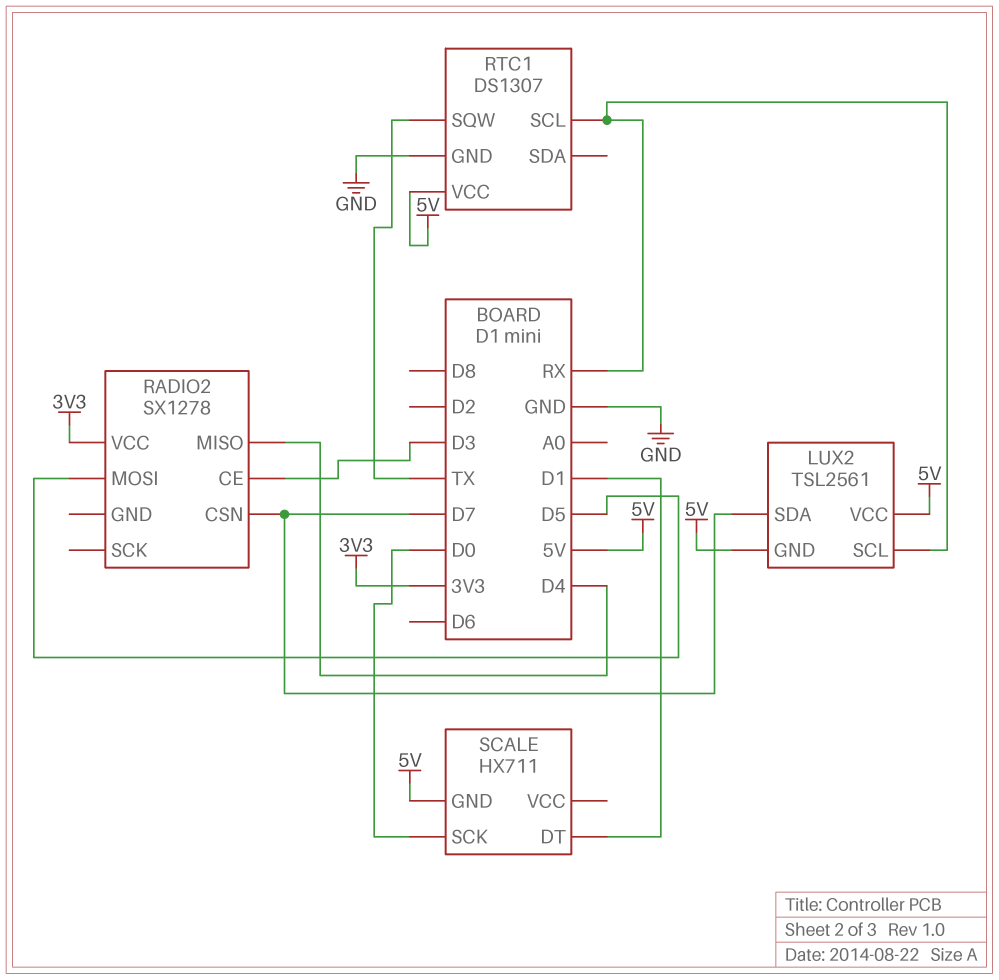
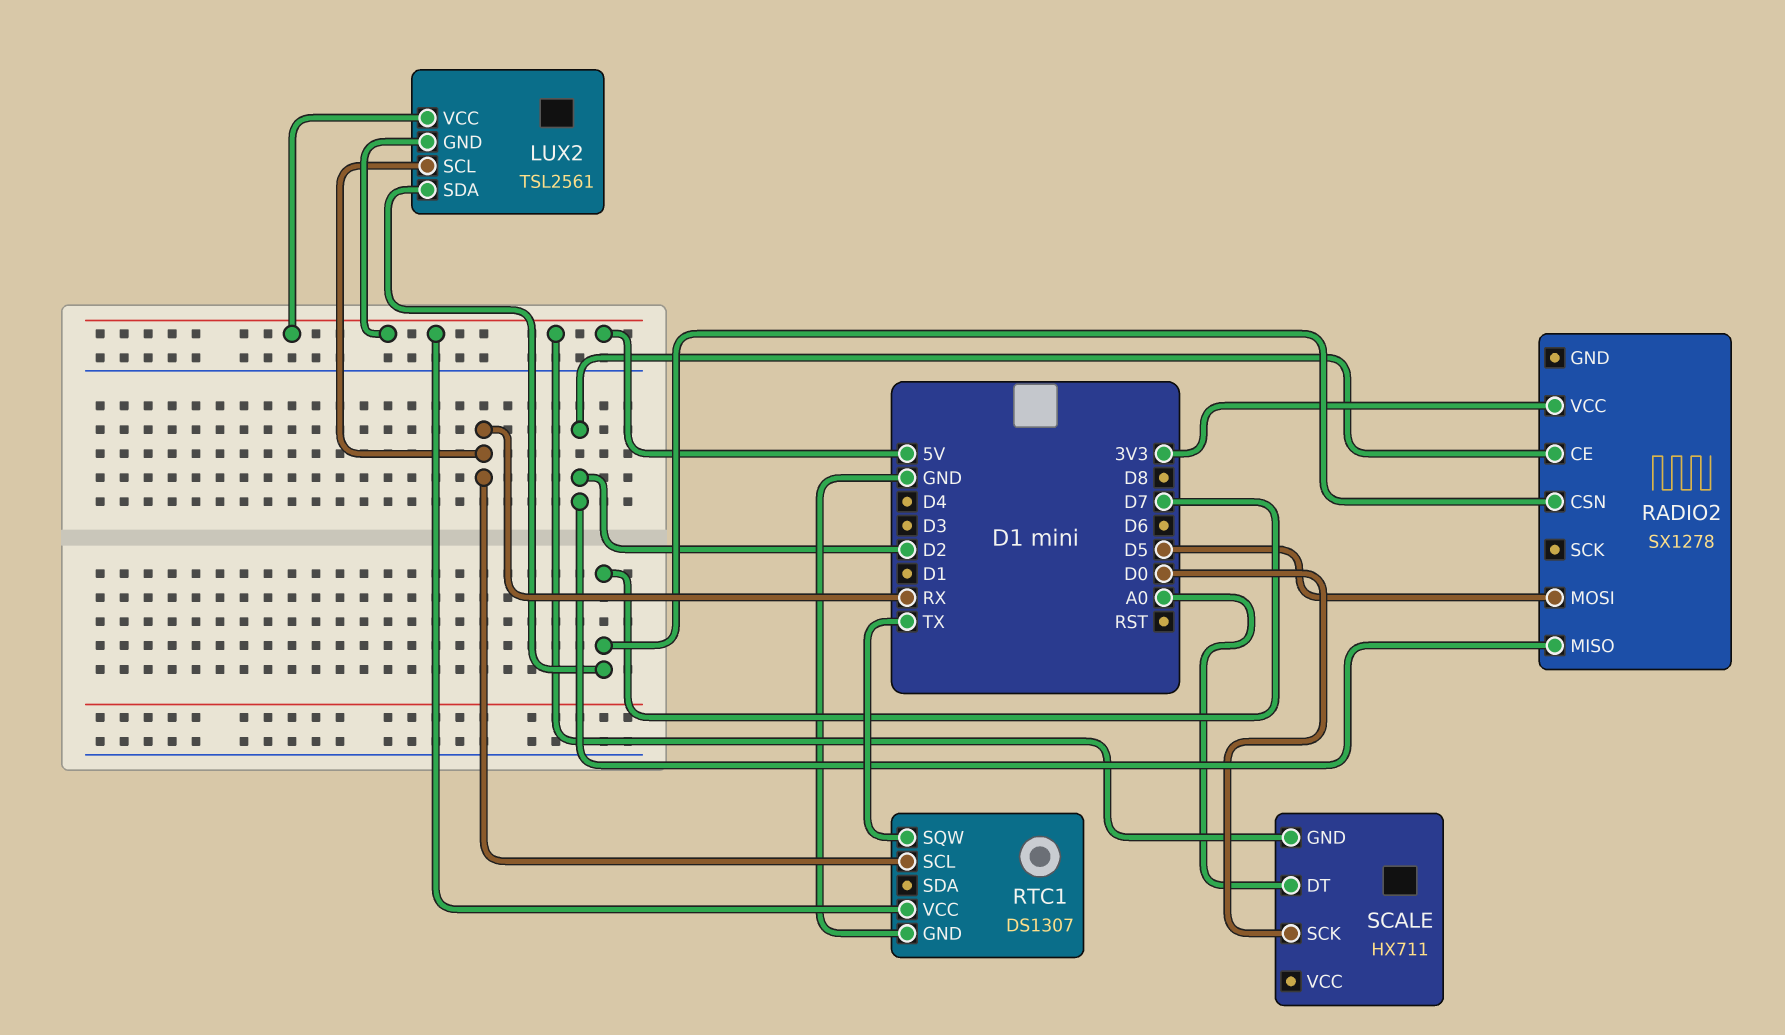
RADIO2 pin CE: D3 -> D2
RADIO2 pin MISO: D4 -> D2
SCALE pin DT: D1 -> A0

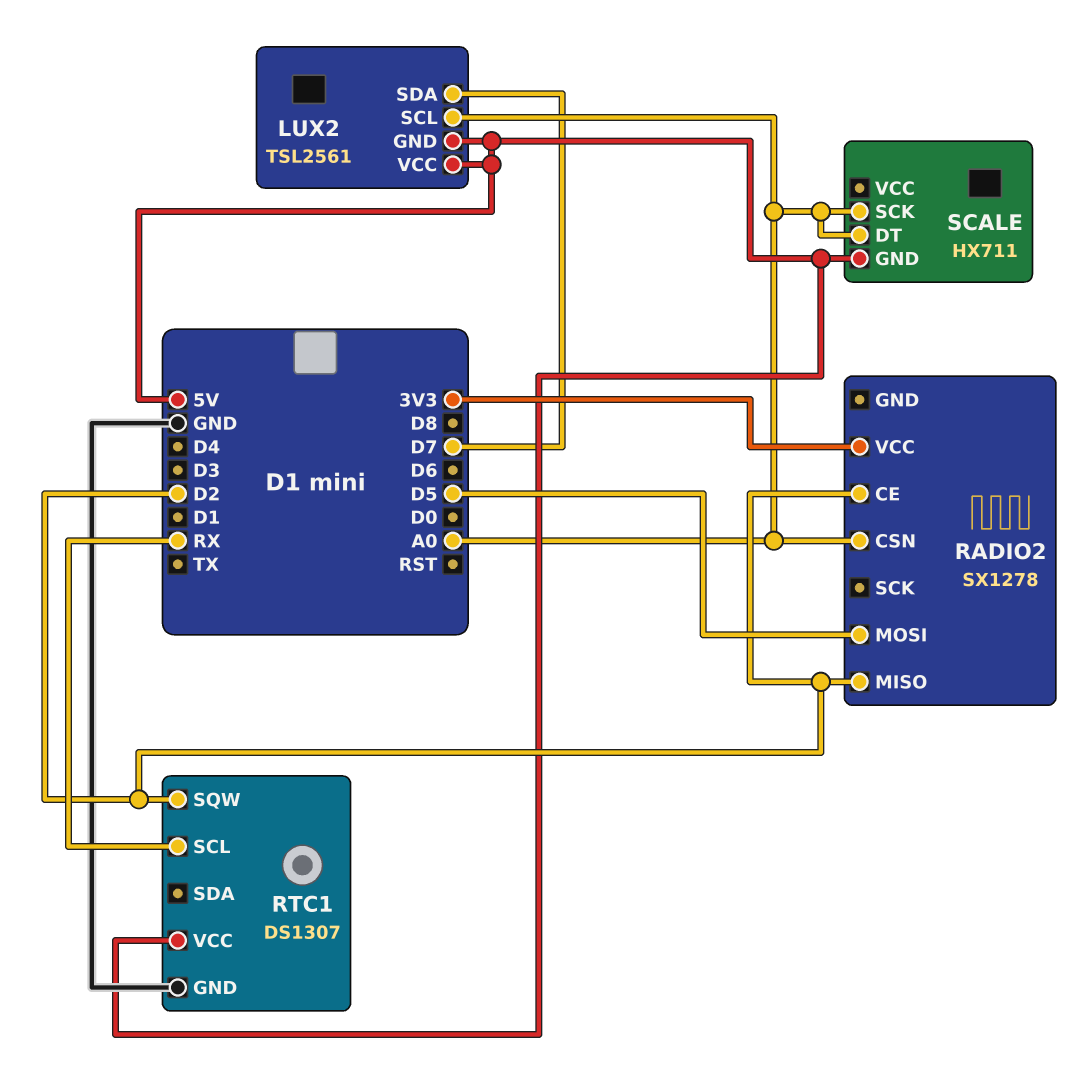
LUX2 pin SCL: RX -> A0
RADIO2 pin CSN: D7 -> A0
RTC1 pin SQW: TX -> D2
SCALE pin SCK: D0 -> A0

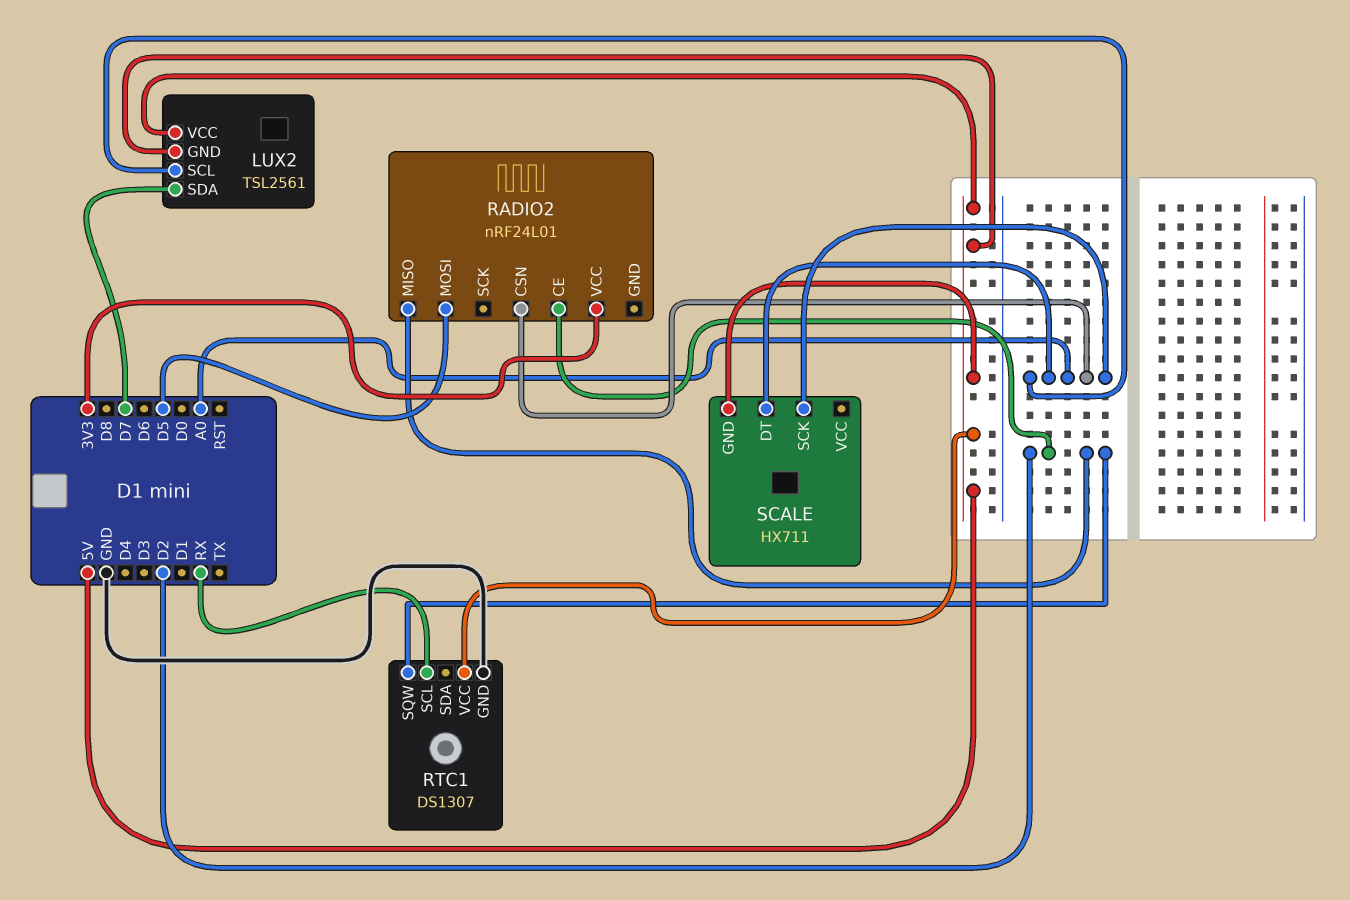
RADIO2: SX1278 -> nRF24L01

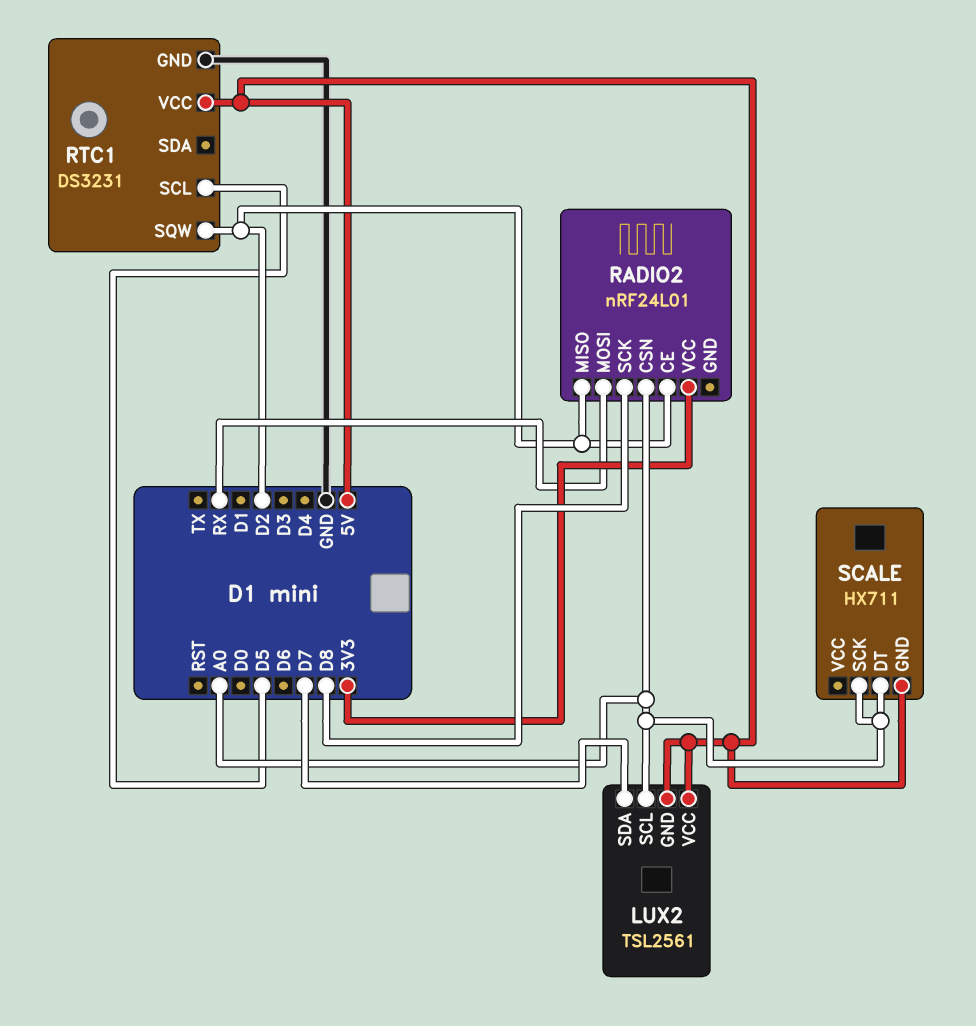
RADIO2 pin MOSI: D5 -> RX
RADIO2 pin SCK: none -> D8
RTC1: DS1307 -> DS3231
RTC1 pin SCL: RX -> D5

